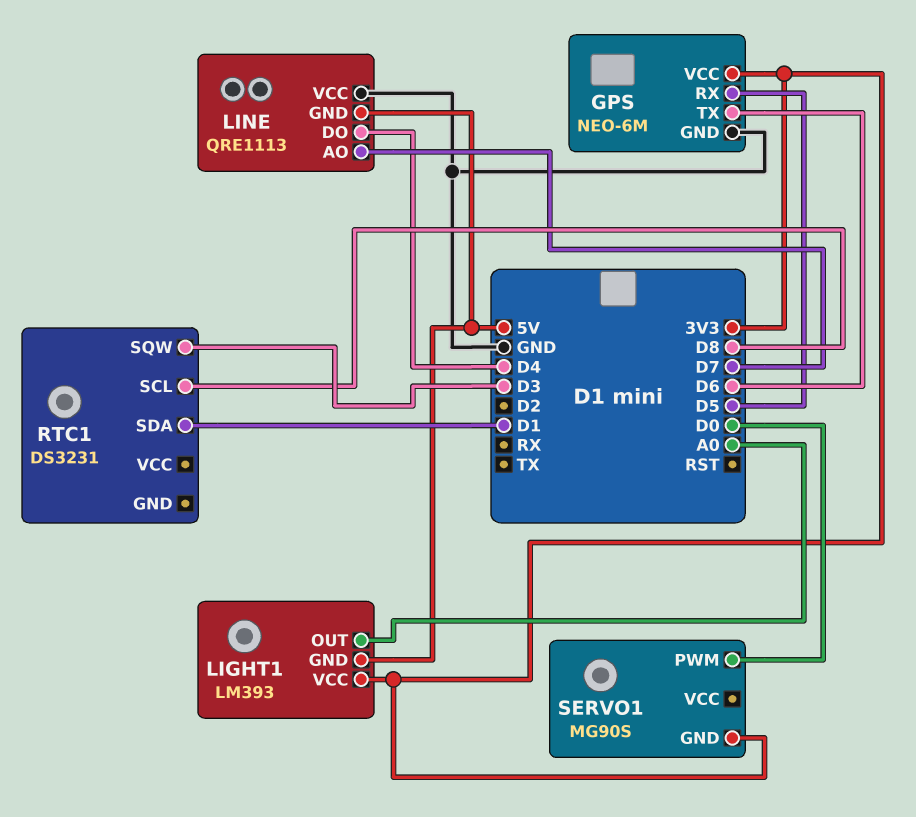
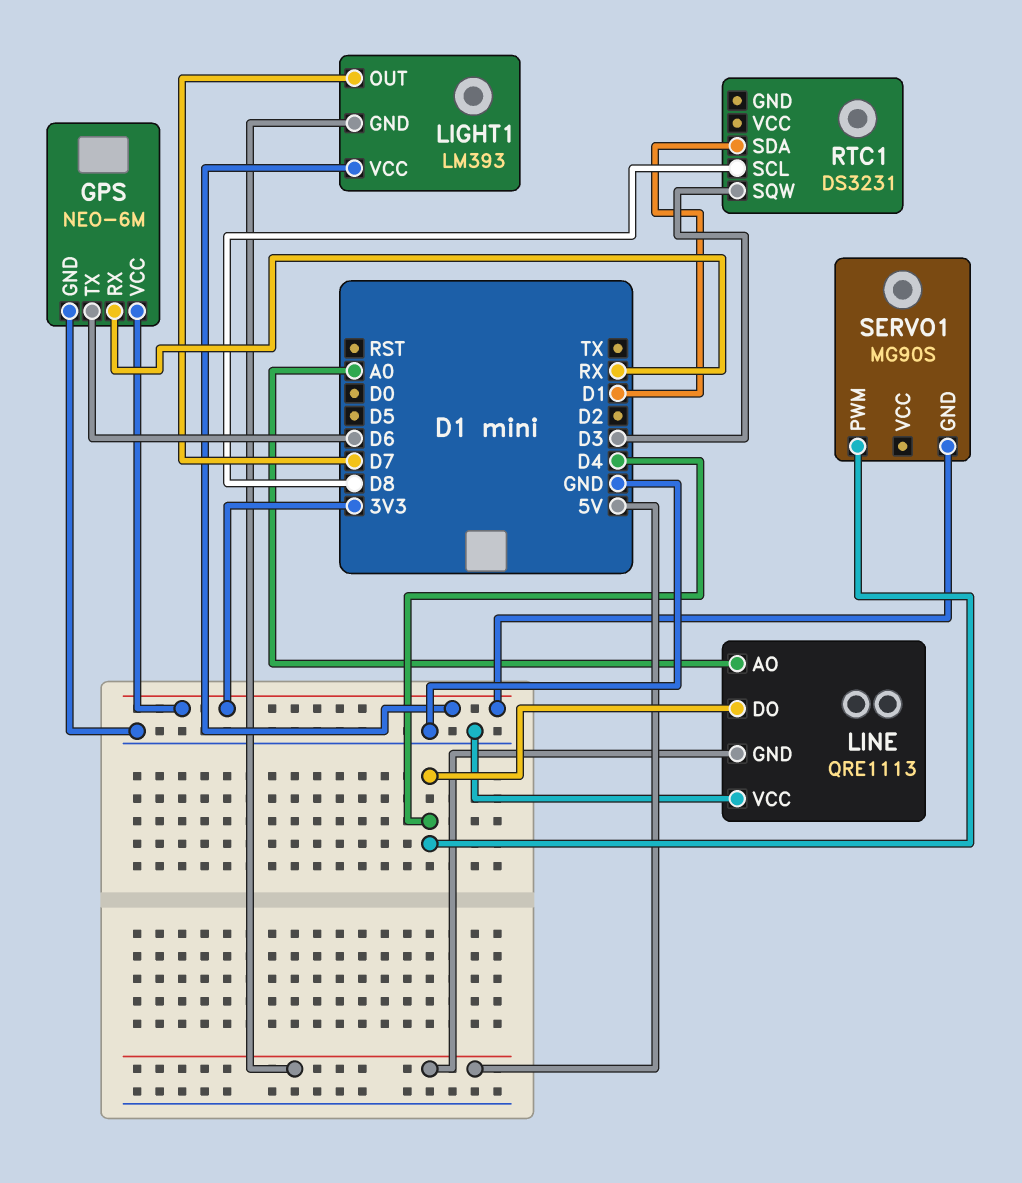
GPS pin RX: D5 -> RX
LIGHT1 pin OUT: A0 -> D7
LINE pin AO: D7 -> A0
SERVO1 pin PWM: D0 -> D4

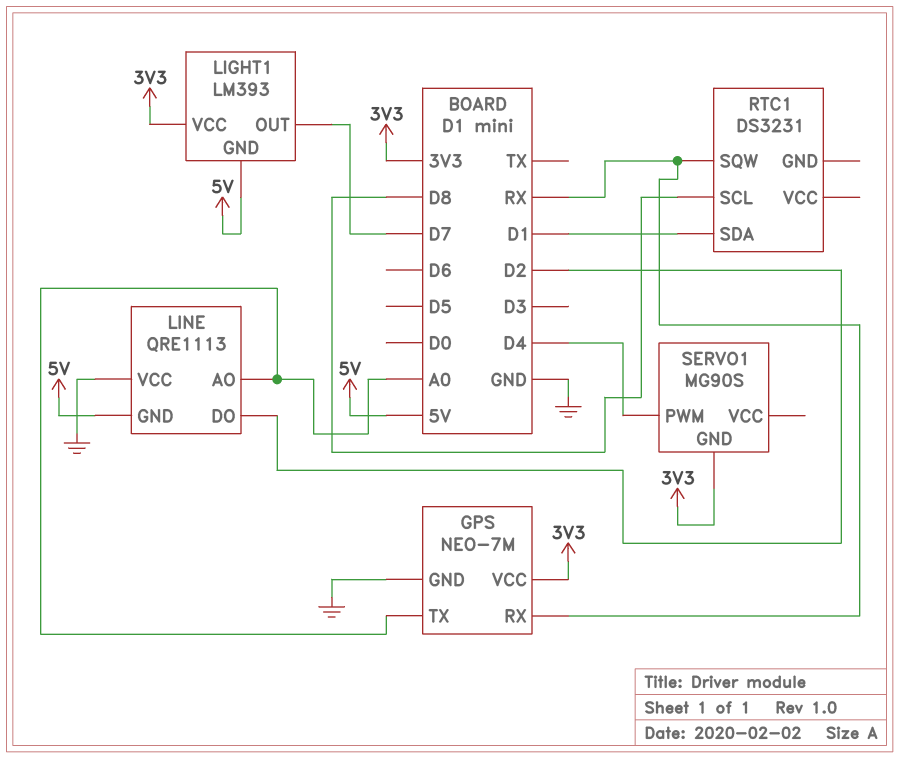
GPS: NEO-6M -> NEO-7M
GPS pin TX: D6 -> A0
LINE pin DO: D4 -> D2
RTC1 pin SQW: D3 -> RX

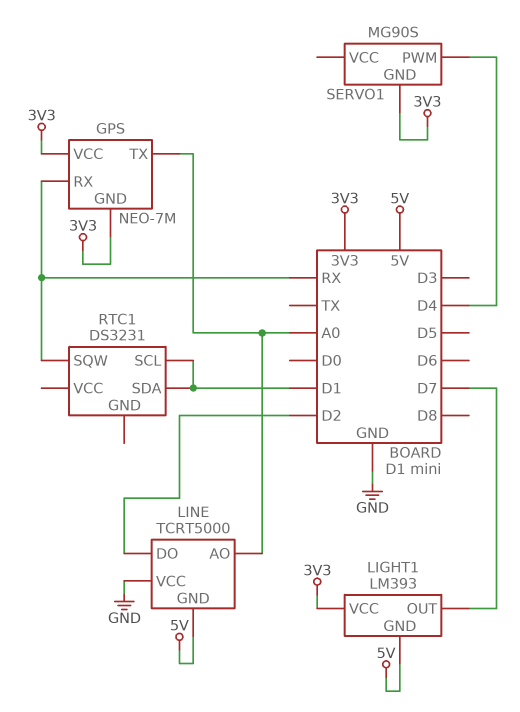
GPS pin GND: GND -> 3V3
LINE: QRE1113 -> TCRT5000
RTC1 pin SCL: D8 -> D1

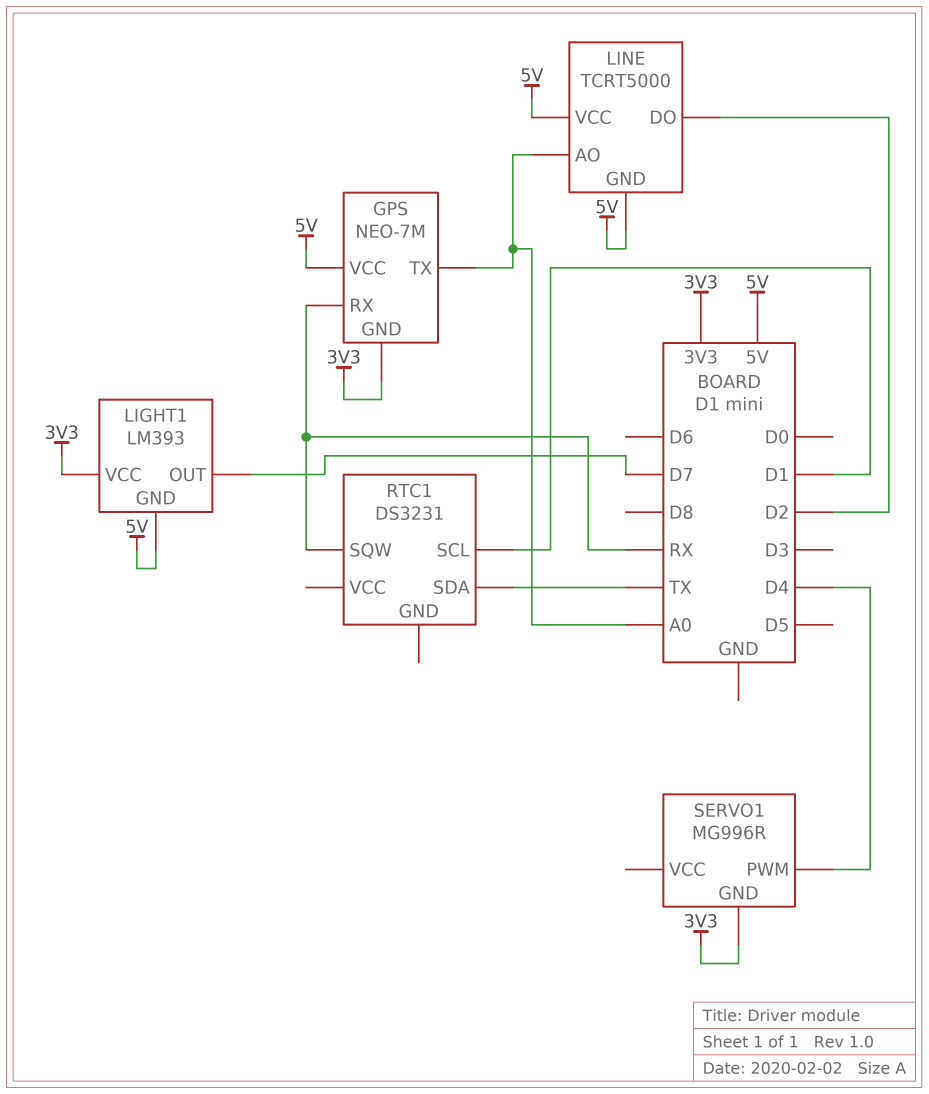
GPS pin VCC: 3V3 -> 5V
LINE pin VCC: GND -> 5V
RTC1 pin SDA: D1 -> TX
SERVO1: MG90S -> MG996R

